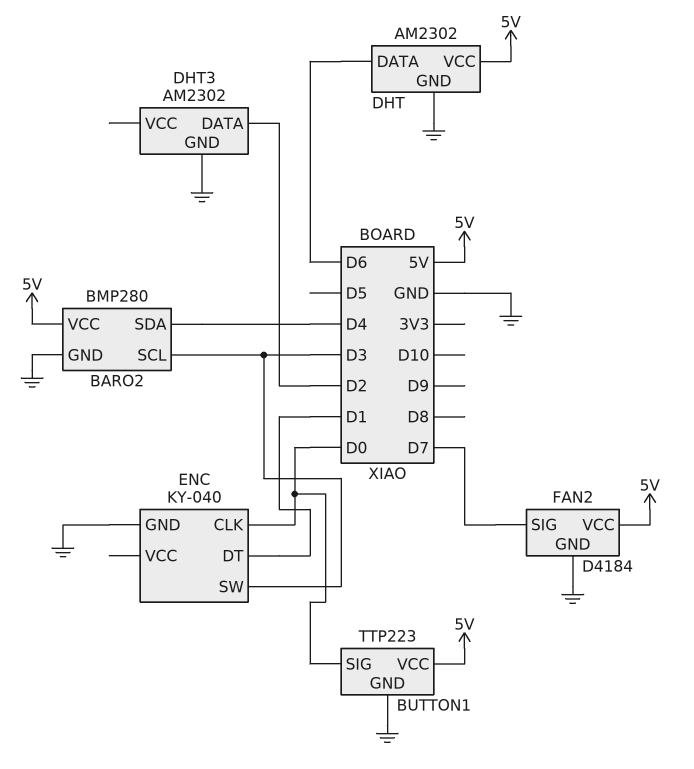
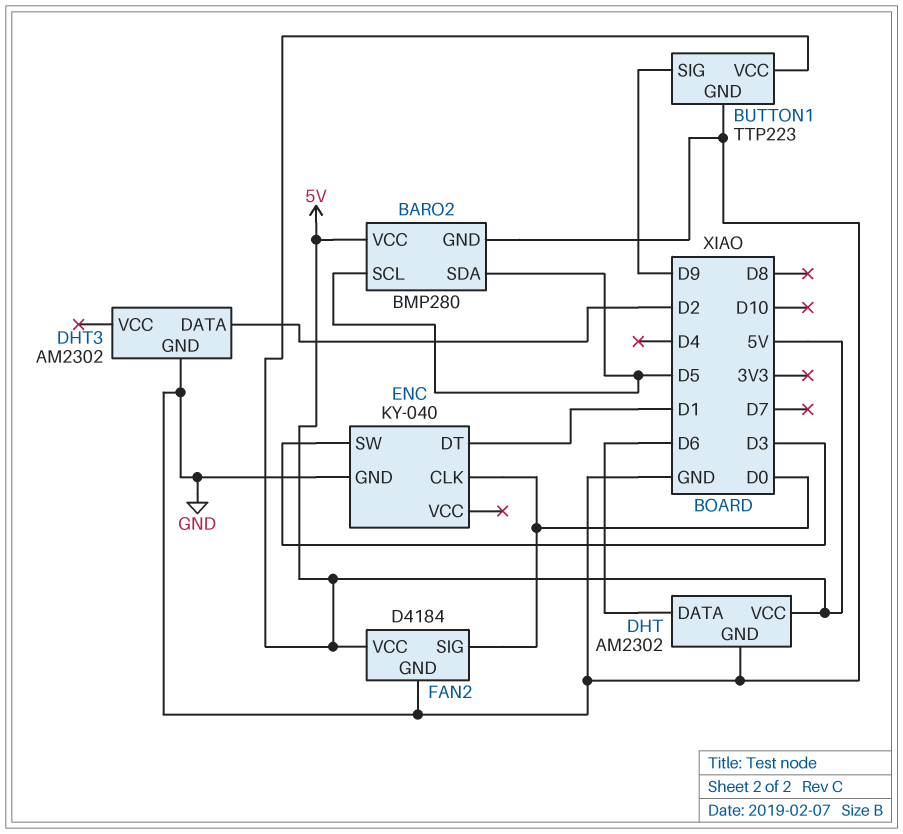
BARO2 pin SCL: D3 -> D5
BARO2 pin SDA: D4 -> D5
BUTTON1 pin SIG: D0 -> D9
FAN2 pin SIG: D7 -> D0

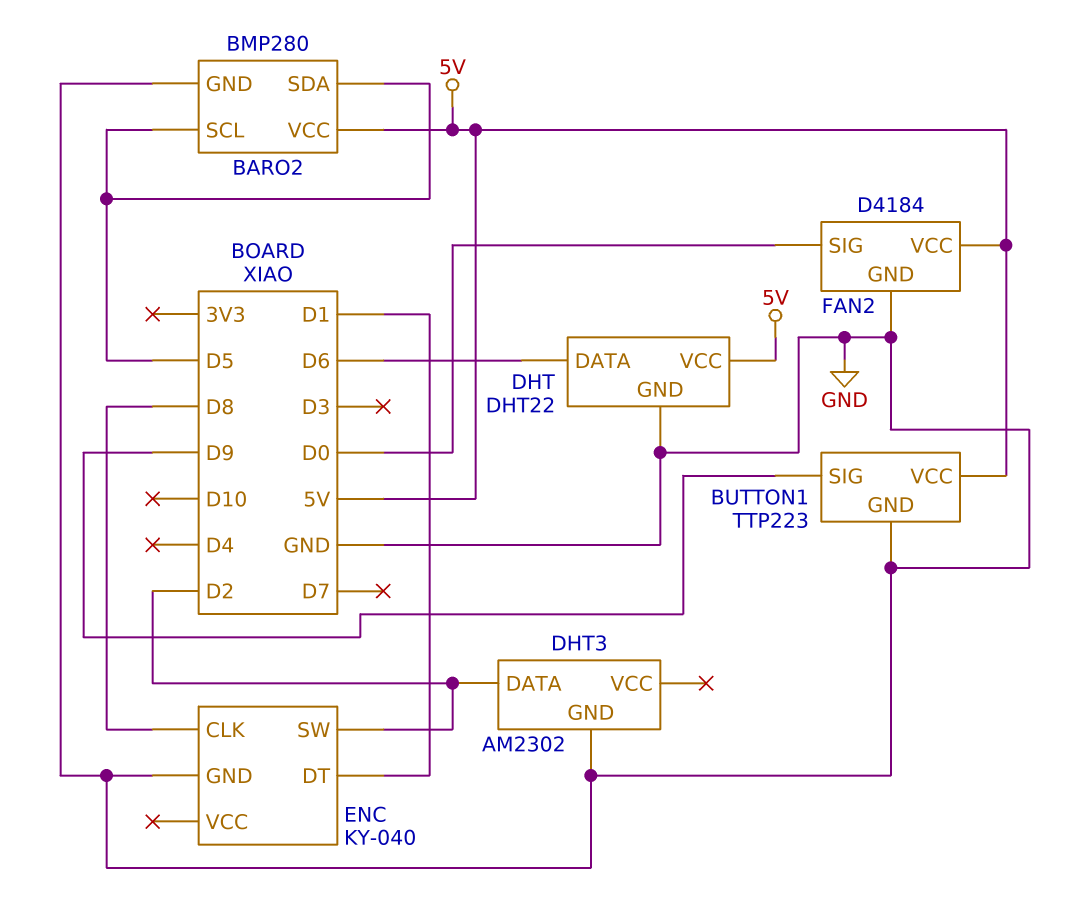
DHT: AM2302 -> DHT22
ENC pin CLK: D0 -> D8
ENC pin SW: D3 -> D2

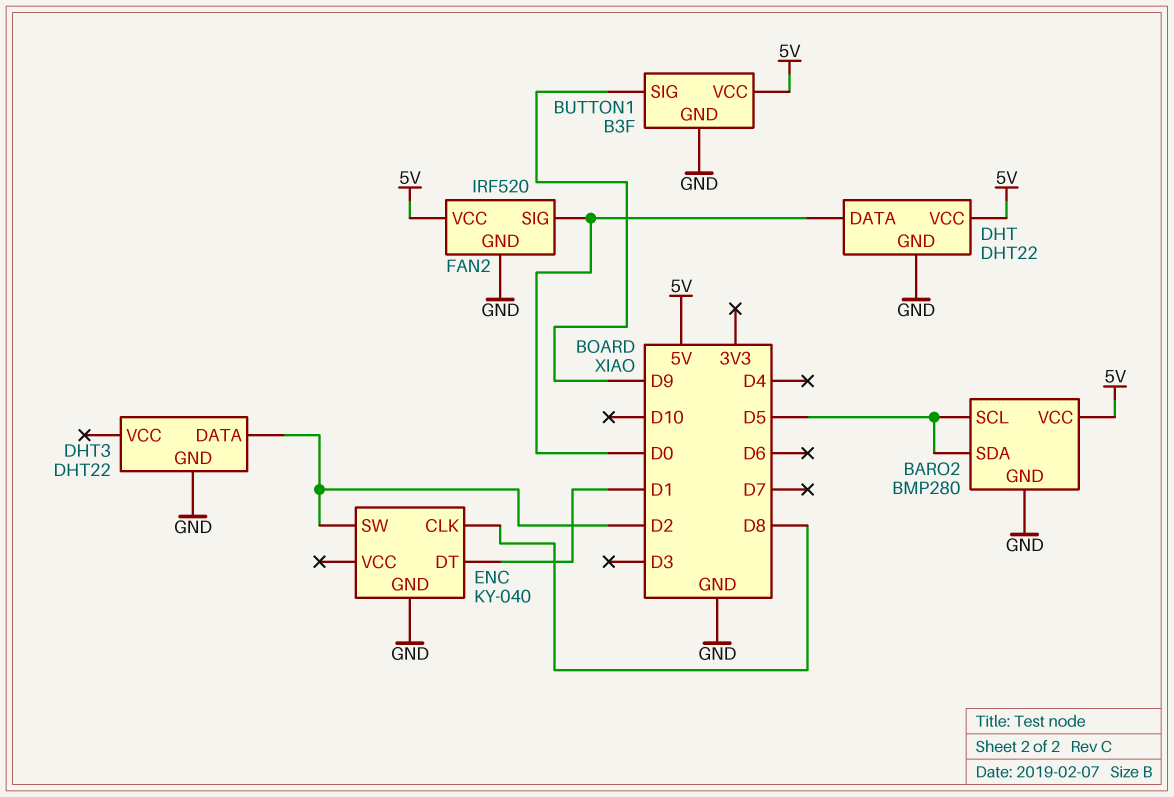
BUTTON1: TTP223 -> B3F
DHT pin DATA: D6 -> D0
DHT3: AM2302 -> DHT22
FAN2: D4184 -> IRF520

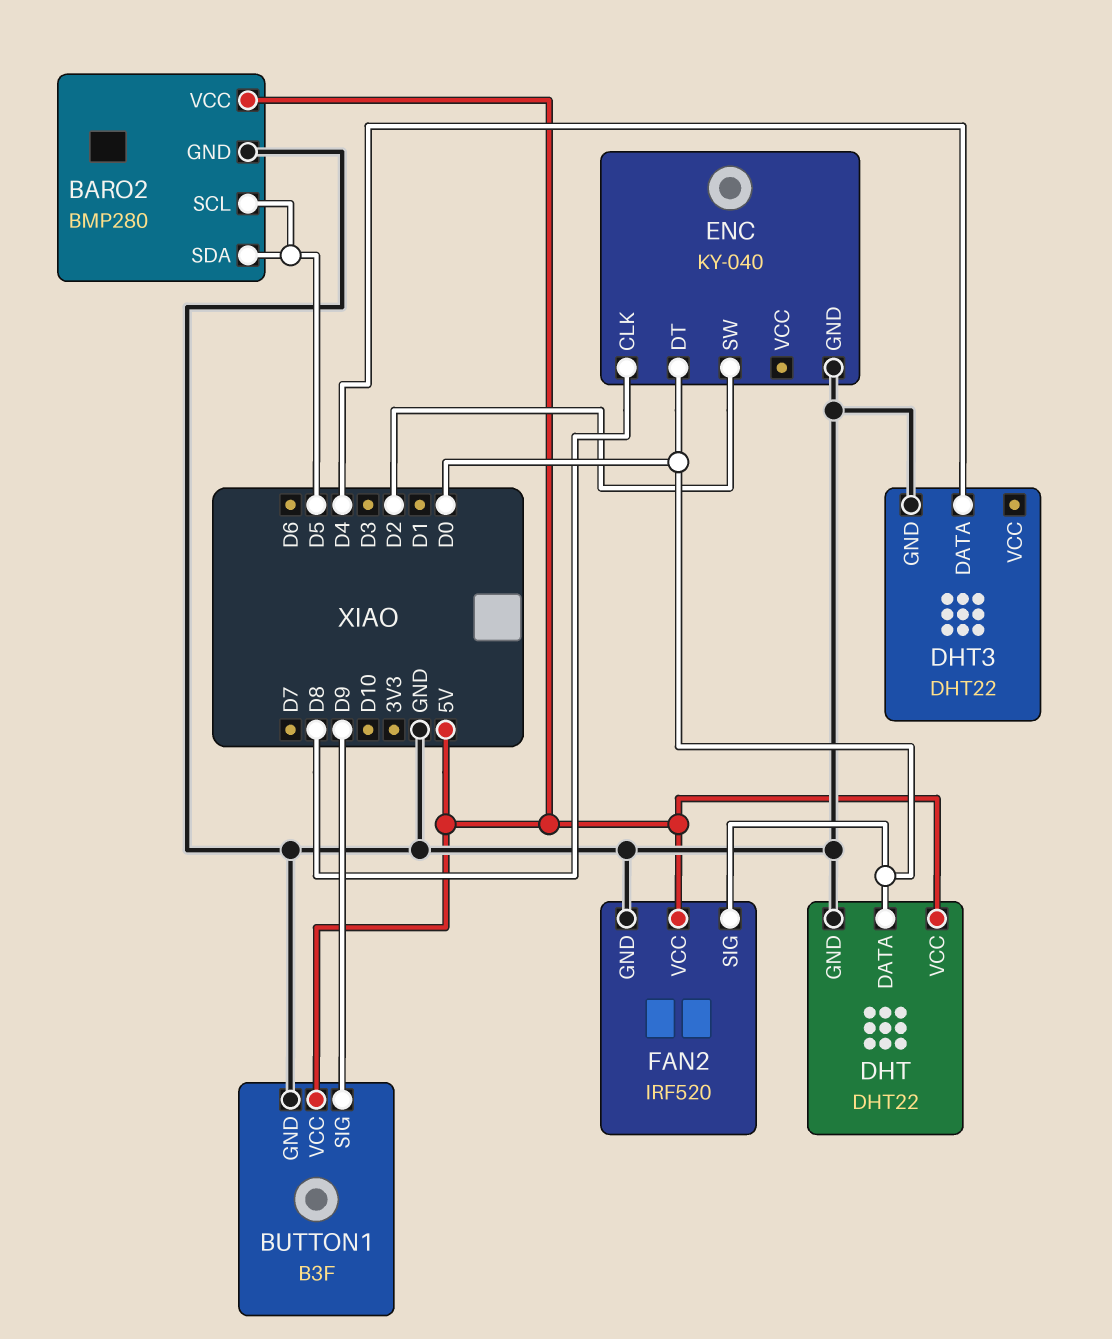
DHT3 pin DATA: D2 -> D4
ENC pin DT: D1 -> D0

